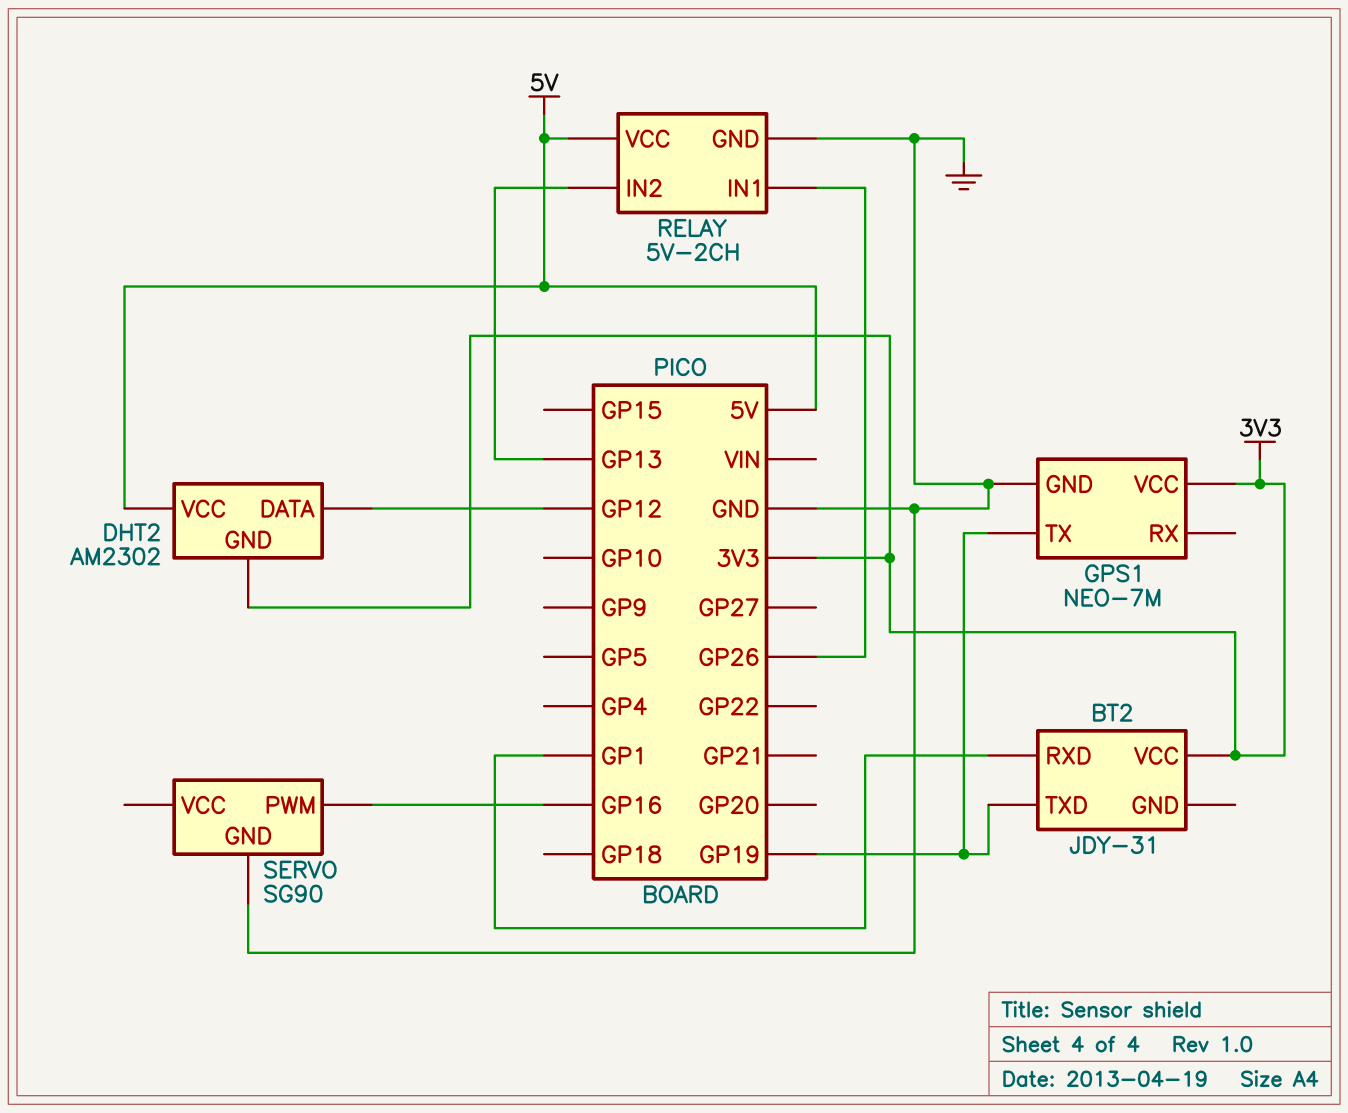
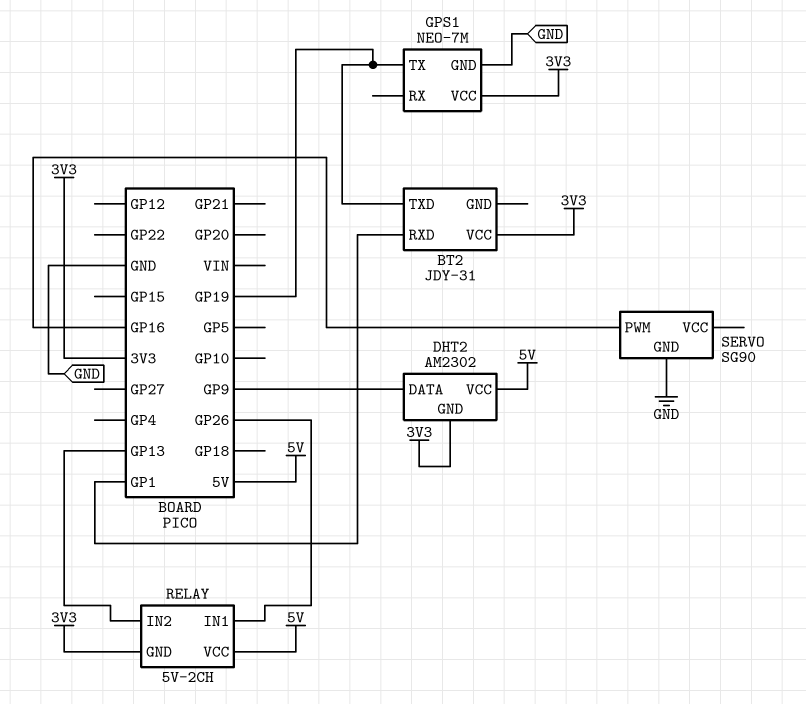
DHT2 pin DATA: GP12 -> GP9
RELAY pin GND: GND -> 3V3

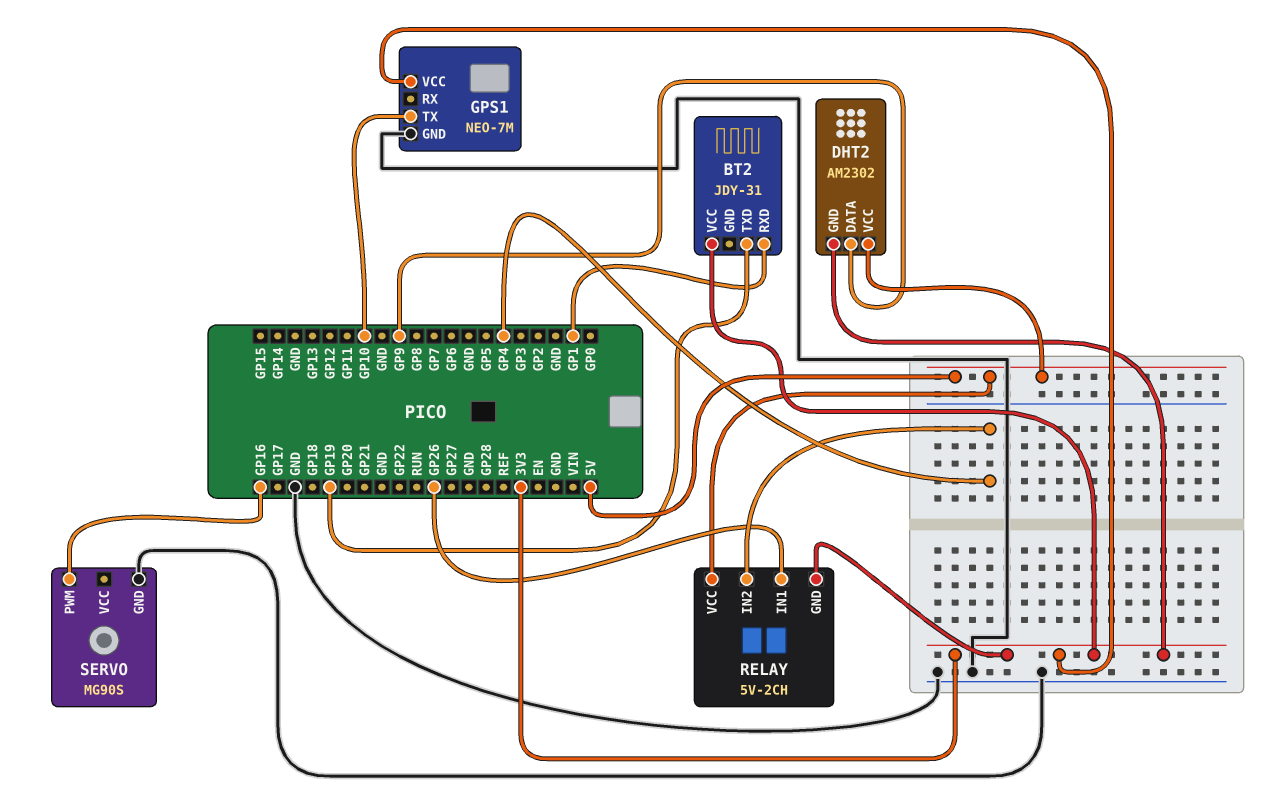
GPS1 pin TX: GP19 -> GP10
RELAY pin IN2: GP13 -> GP4
SERVO: SG90 -> MG90S

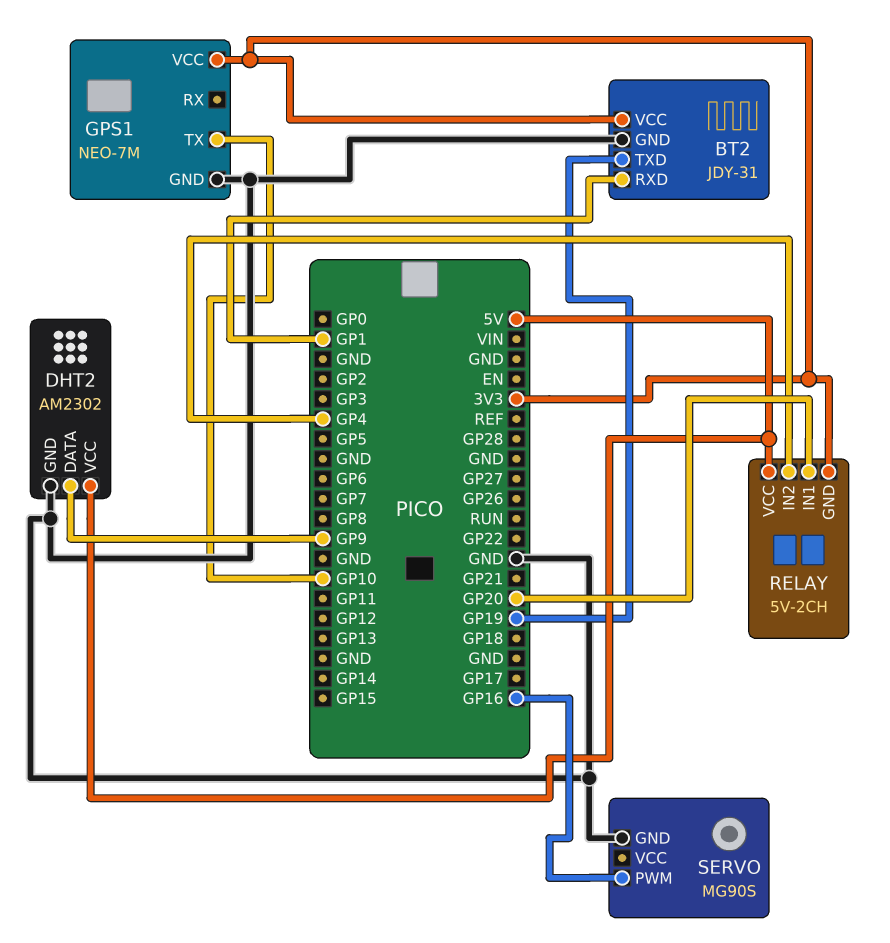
BT2 pin GND: none -> GND
DHT2 pin GND: 3V3 -> GND
RELAY pin IN1: GP26 -> GP20

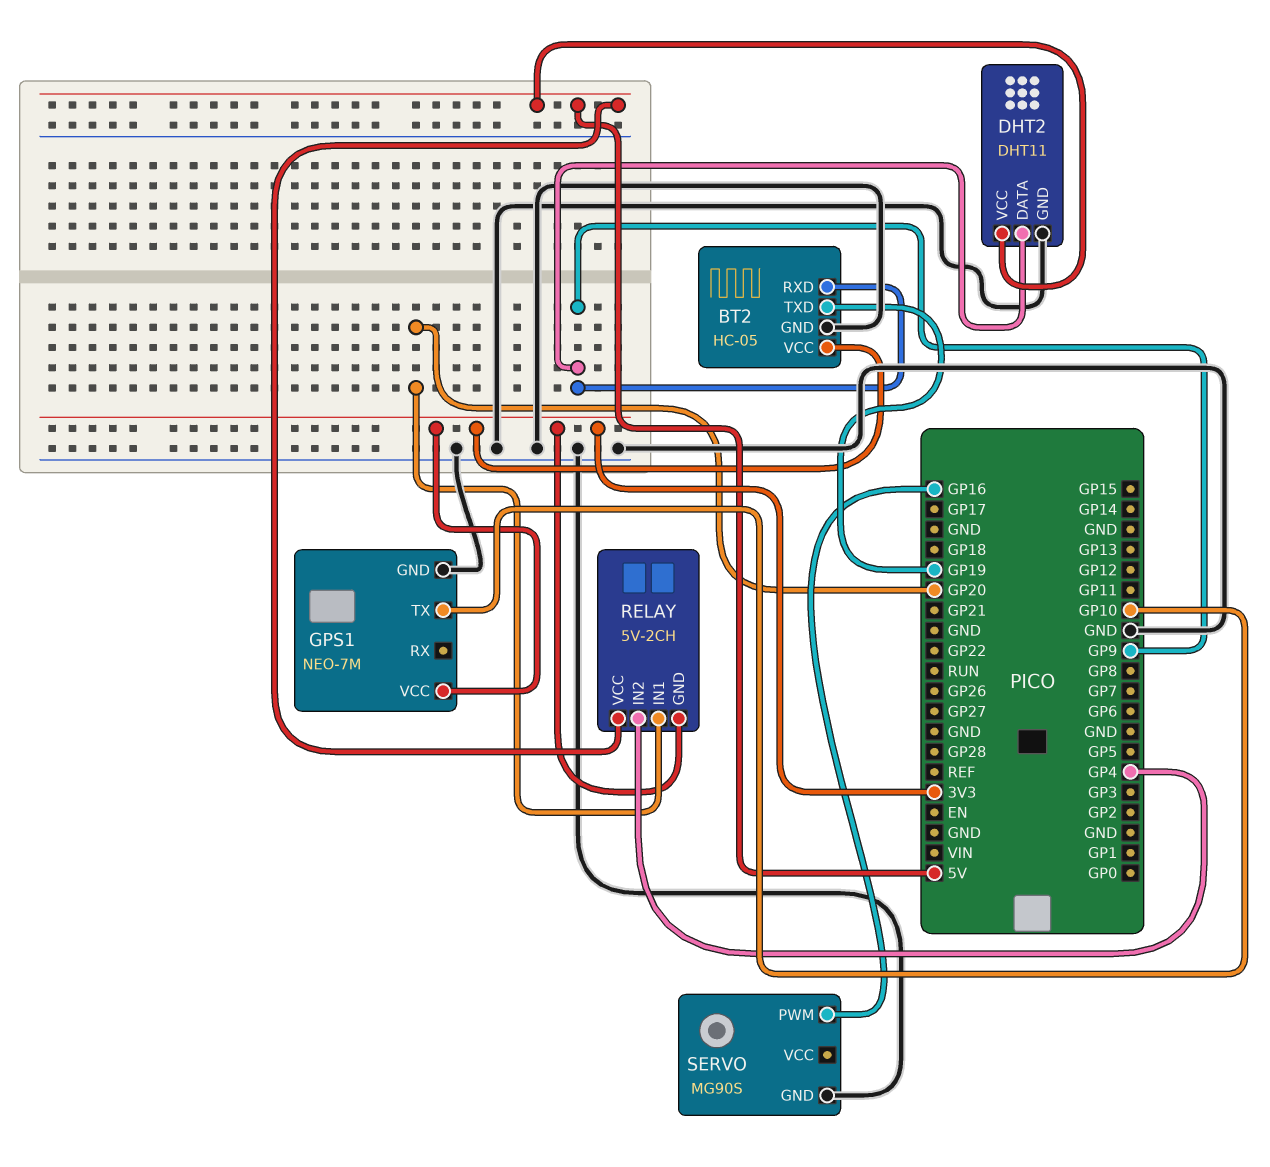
BT2: JDY-31 -> HC-05
BT2 pin RXD: GP1 -> GP9
DHT2: AM2302 -> DHT11

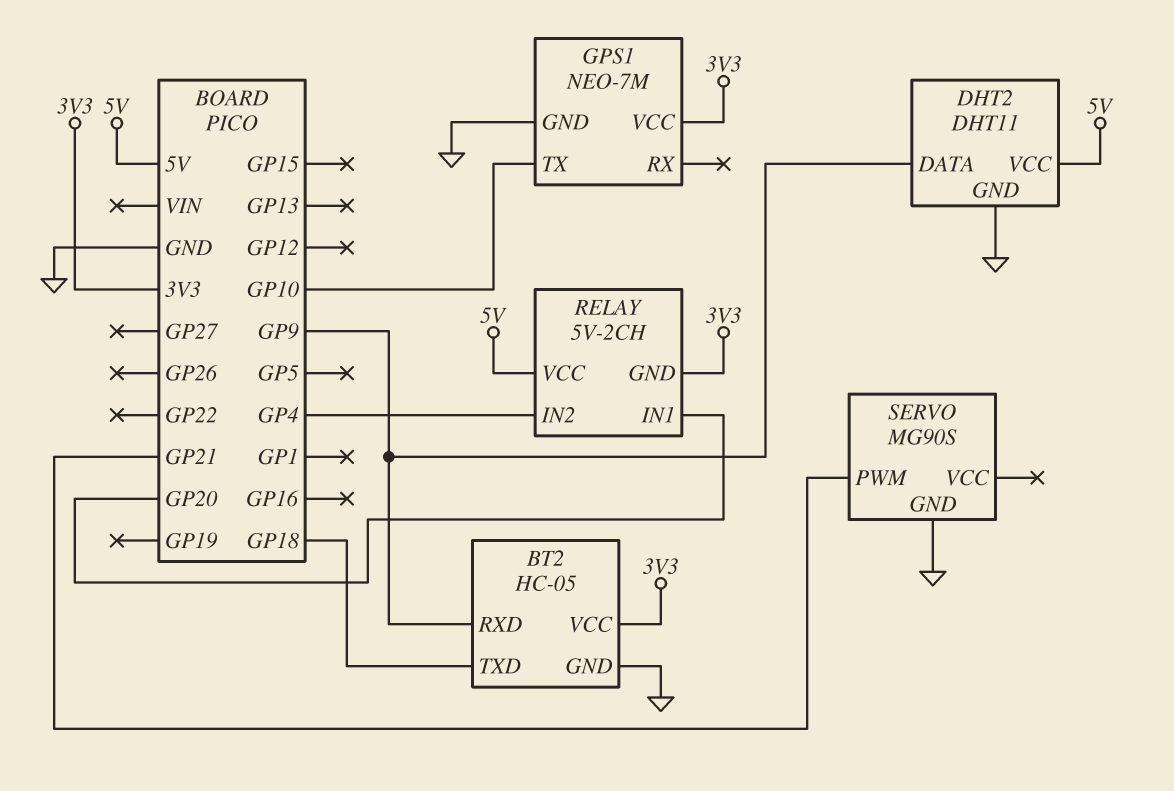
BT2 pin TXD: GP19 -> GP18
SERVO pin PWM: GP16 -> GP21

